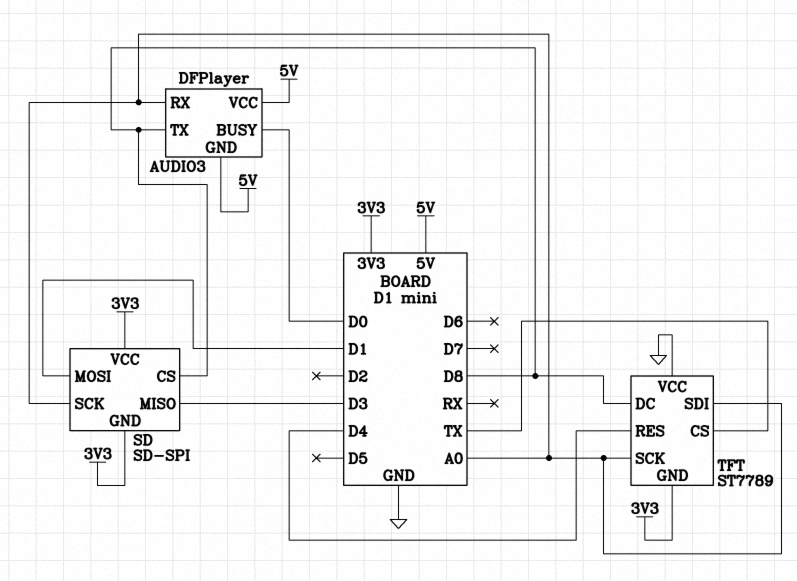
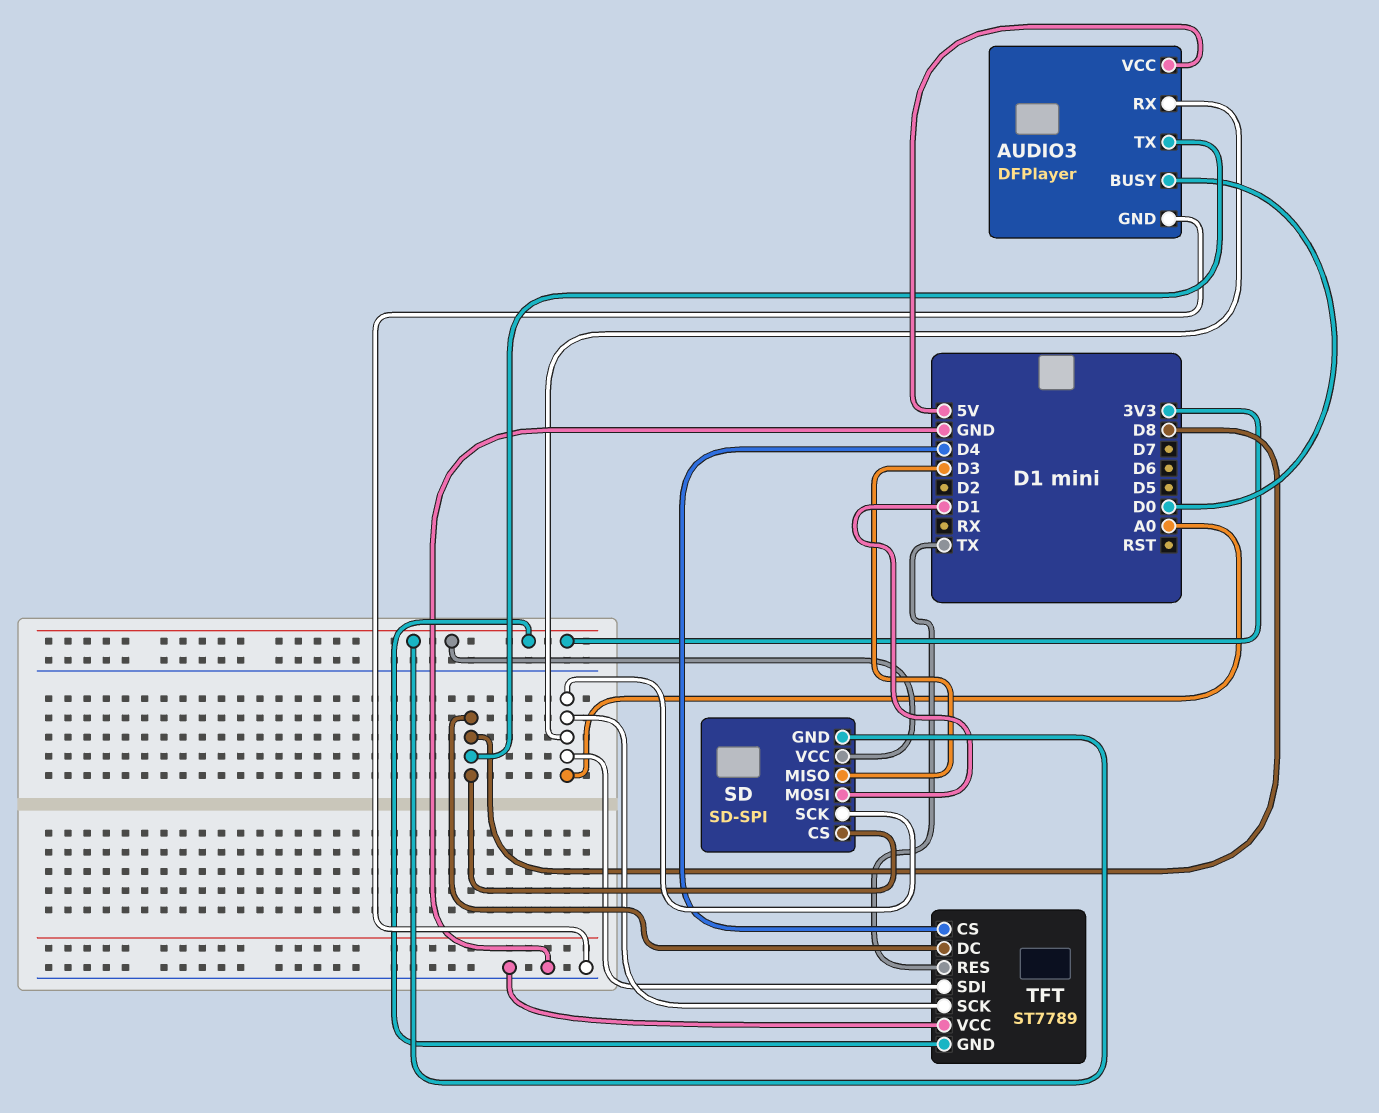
AUDIO3 pin GND: 5V -> GND
TFT pin CS: TX -> D4
TFT pin RES: D4 -> TX

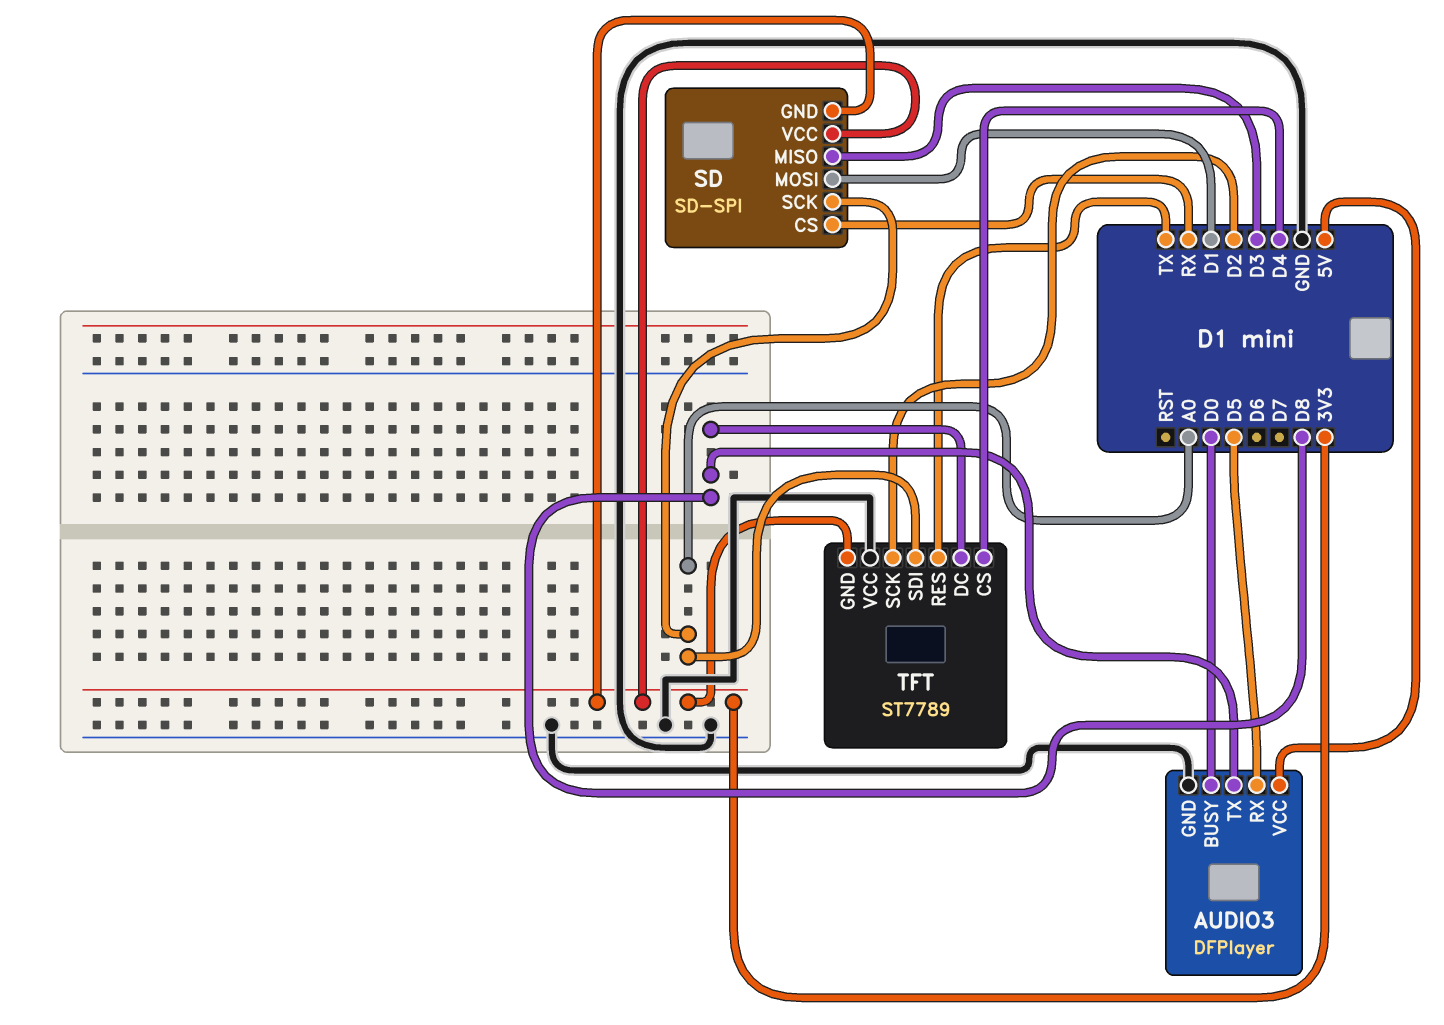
AUDIO3 pin RX: A0 -> D5
SD pin CS: D8 -> RX
TFT pin SCK: A0 -> D2

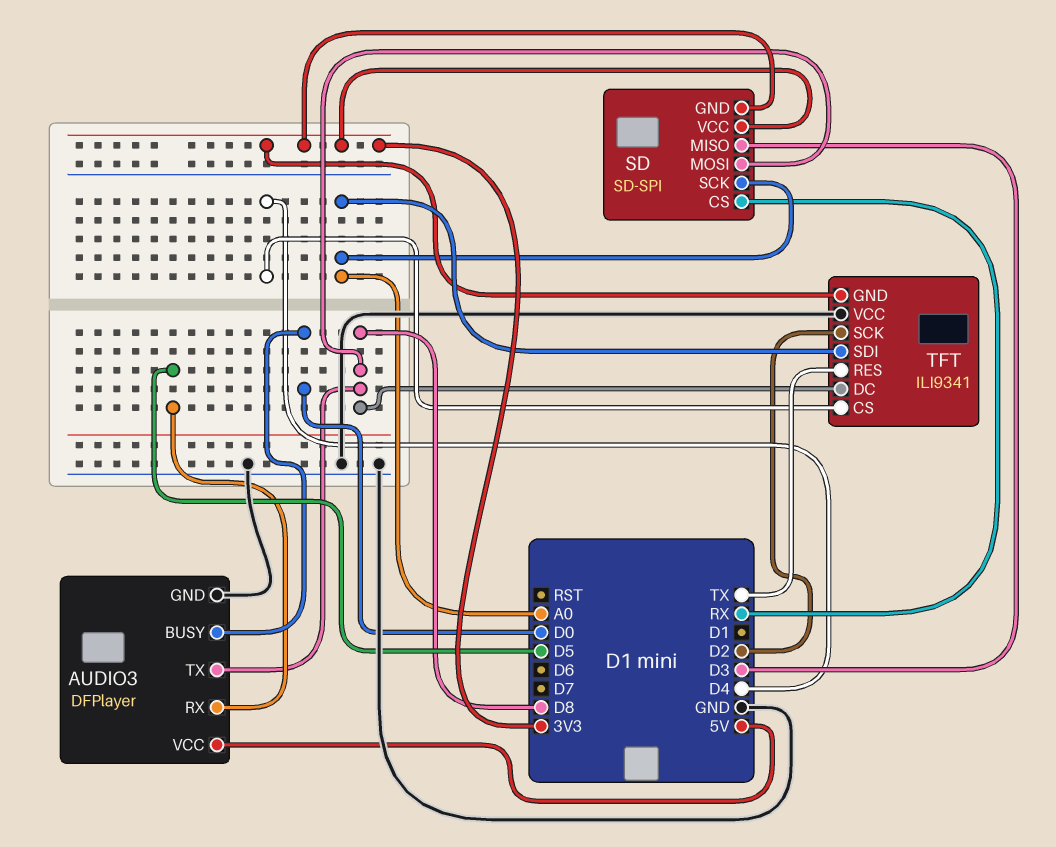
SD pin MOSI: D1 -> D8
TFT: ST7789 -> ILI9341

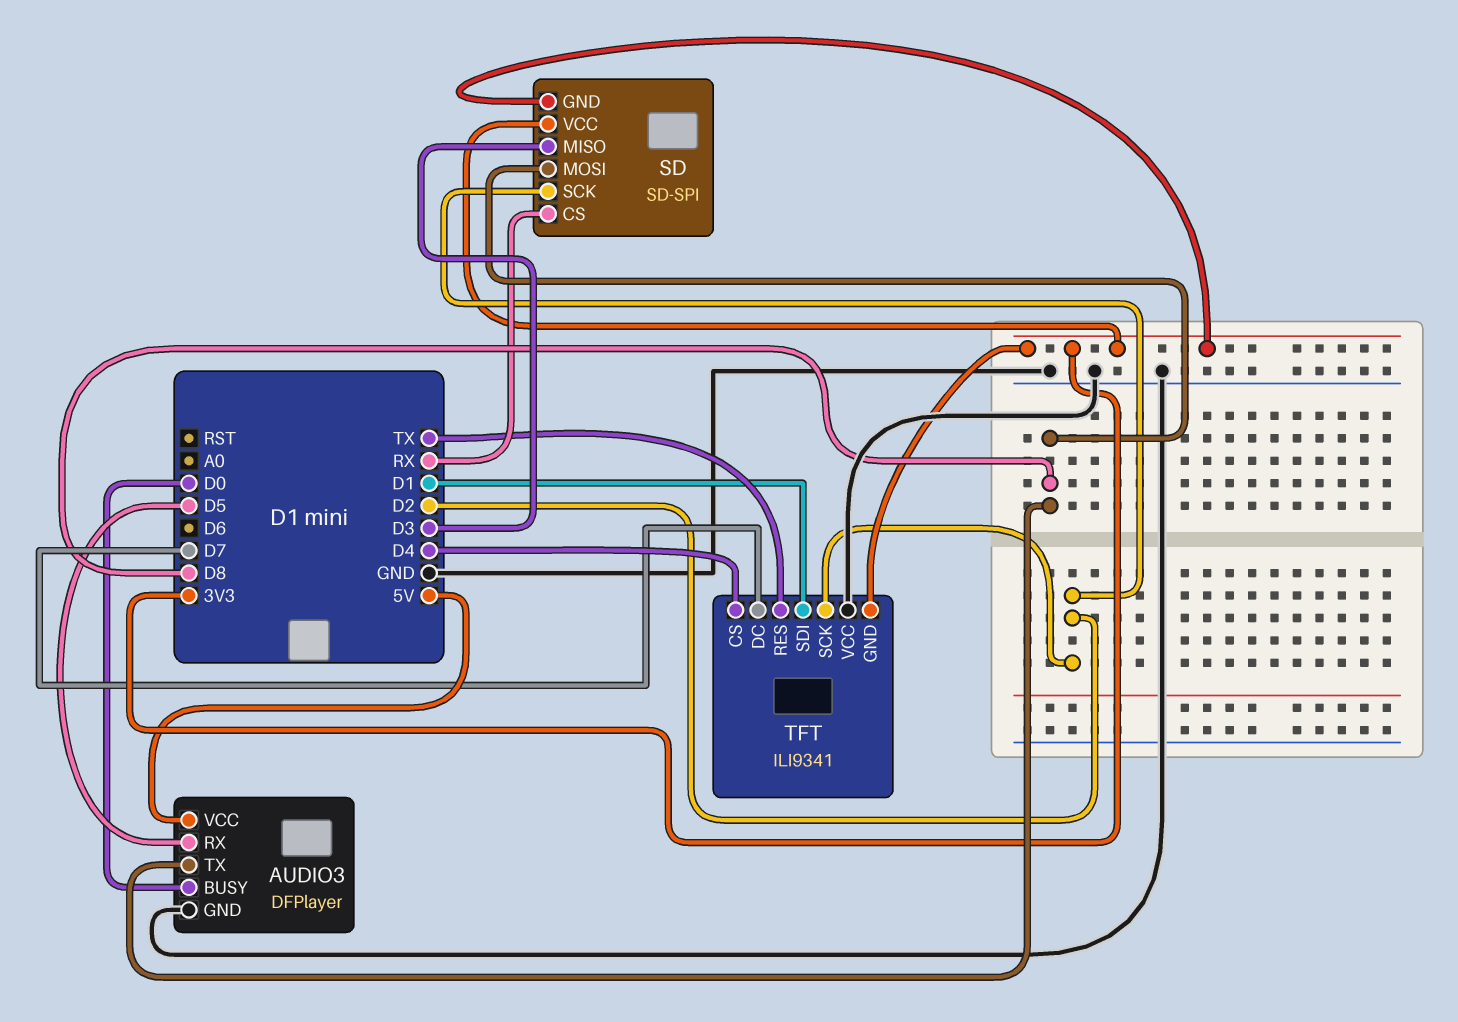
SD pin SCK: A0 -> D2
TFT pin DC: D8 -> D7
TFT pin SDI: A0 -> D1

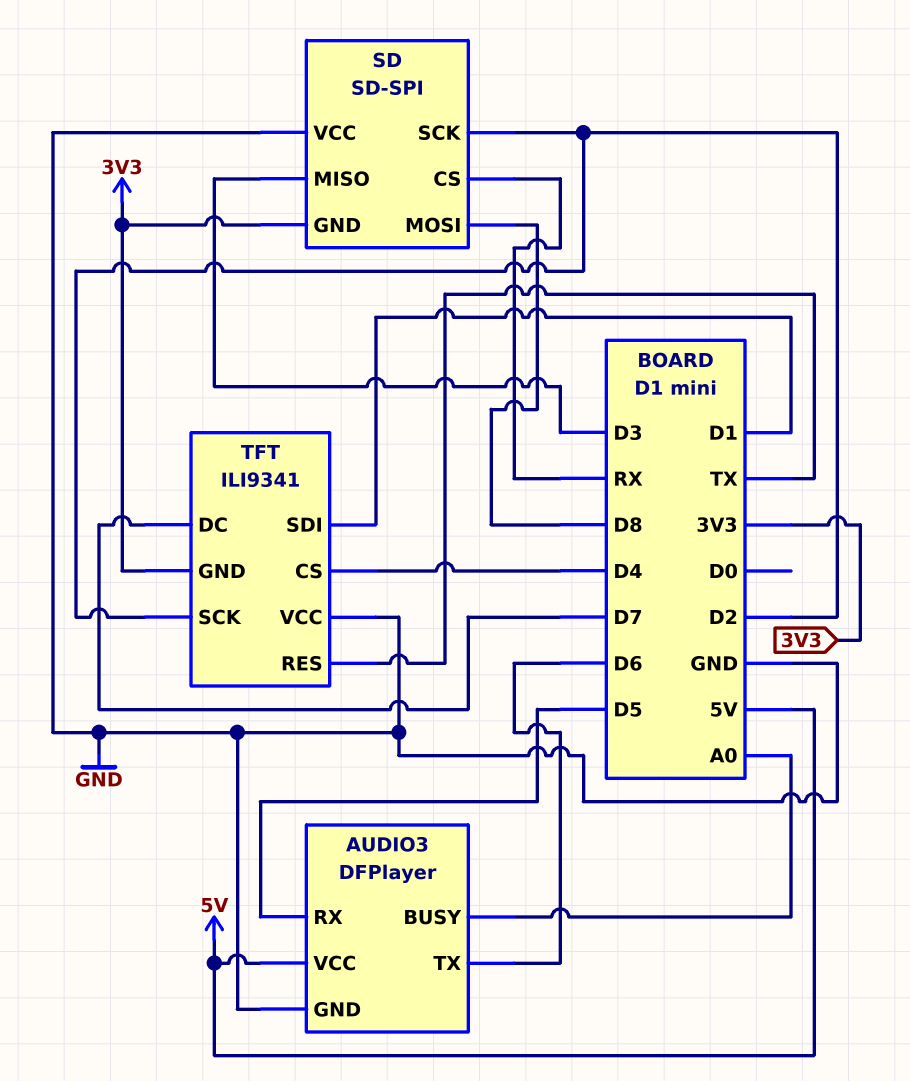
AUDIO3 pin BUSY: D0 -> A0
AUDIO3 pin TX: D8 -> D6
SD pin VCC: 3V3 -> GND

